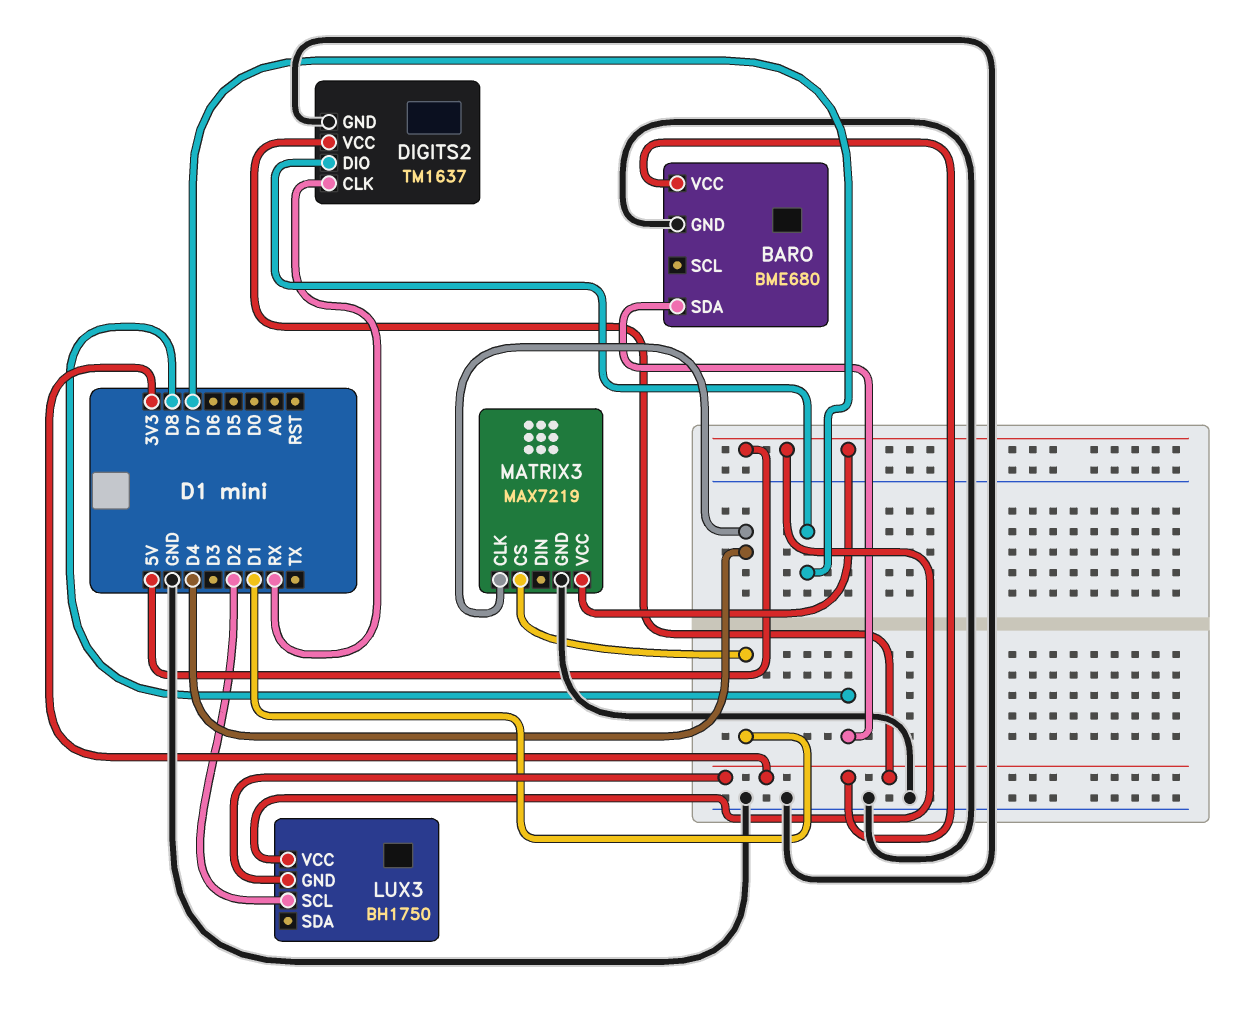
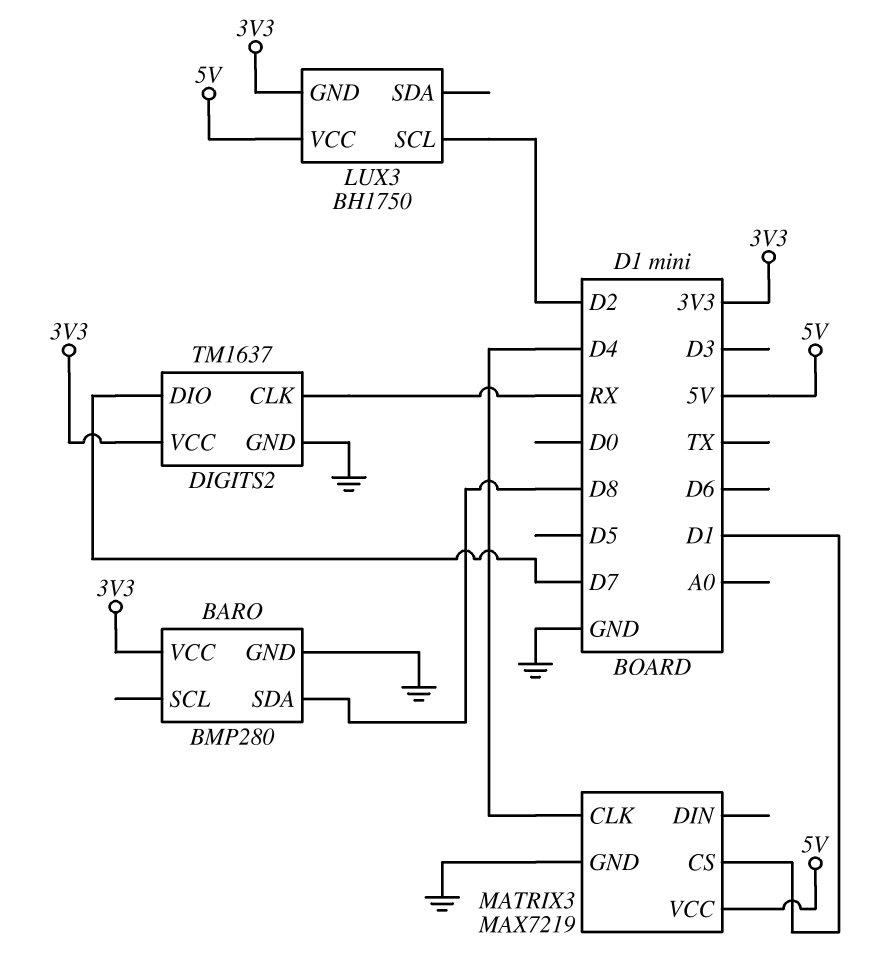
BARO: BME680 -> BMP280

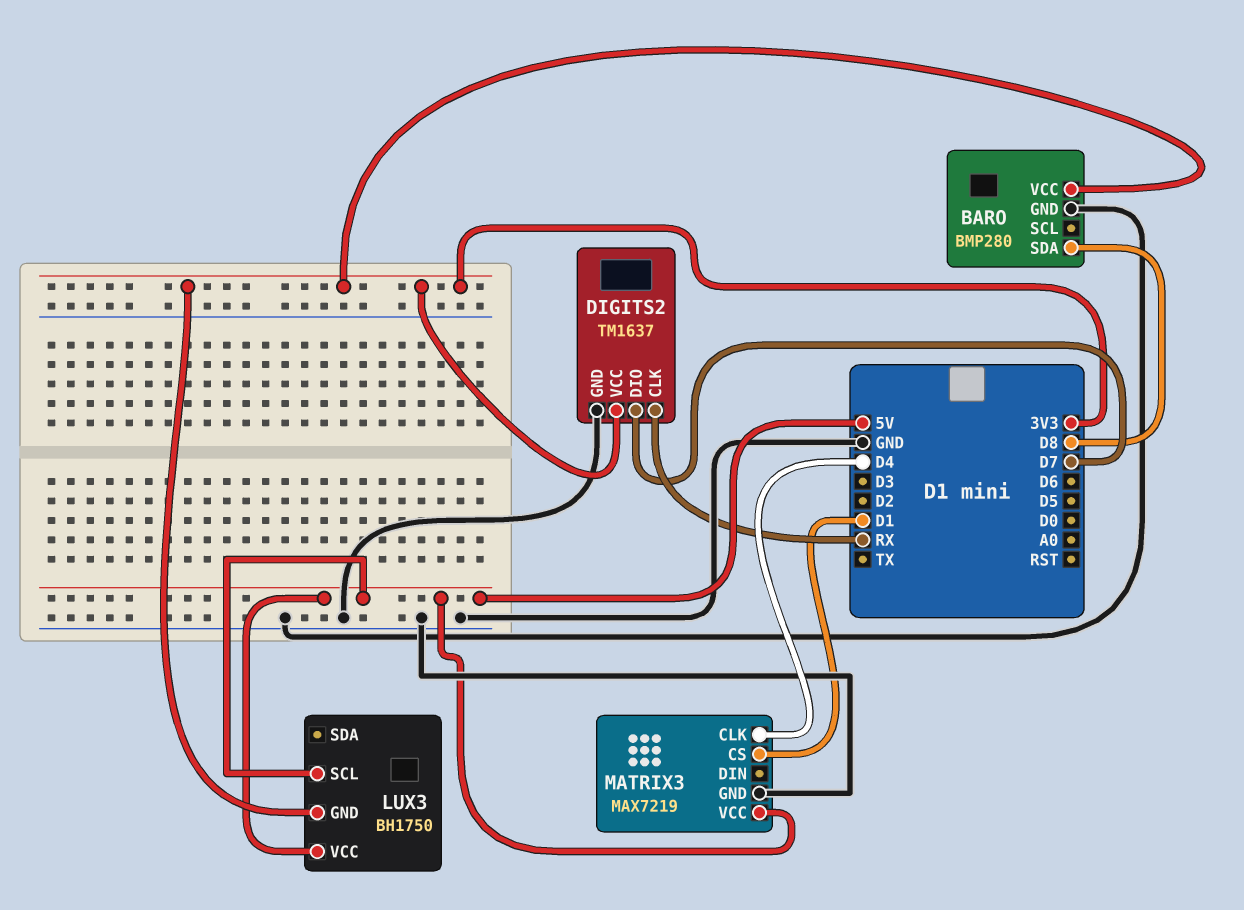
LUX3 pin SCL: D2 -> 5V

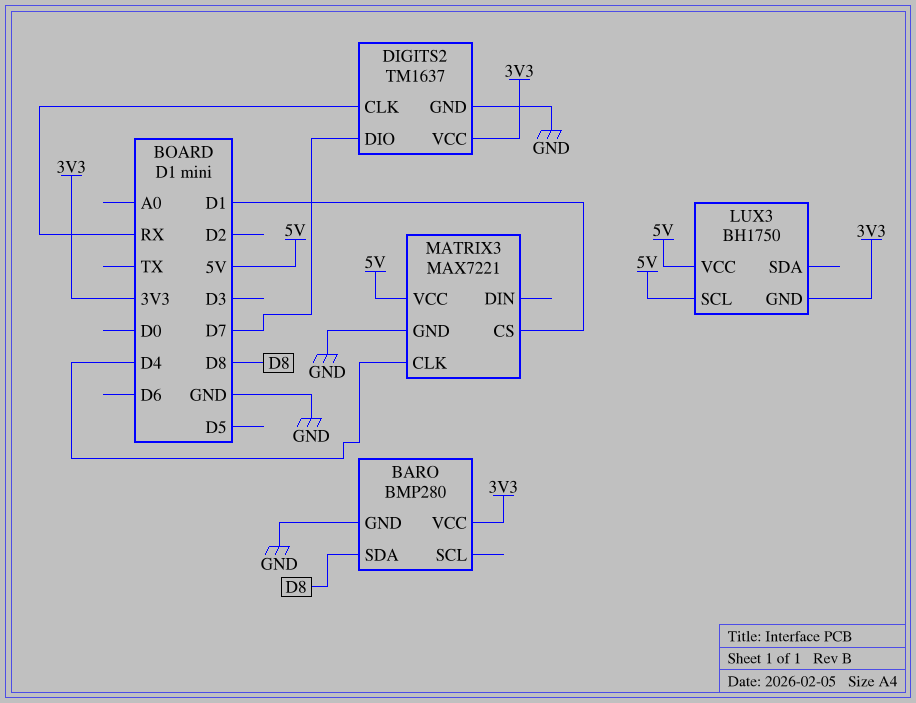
MATRIX3: MAX7219 -> MAX7221

